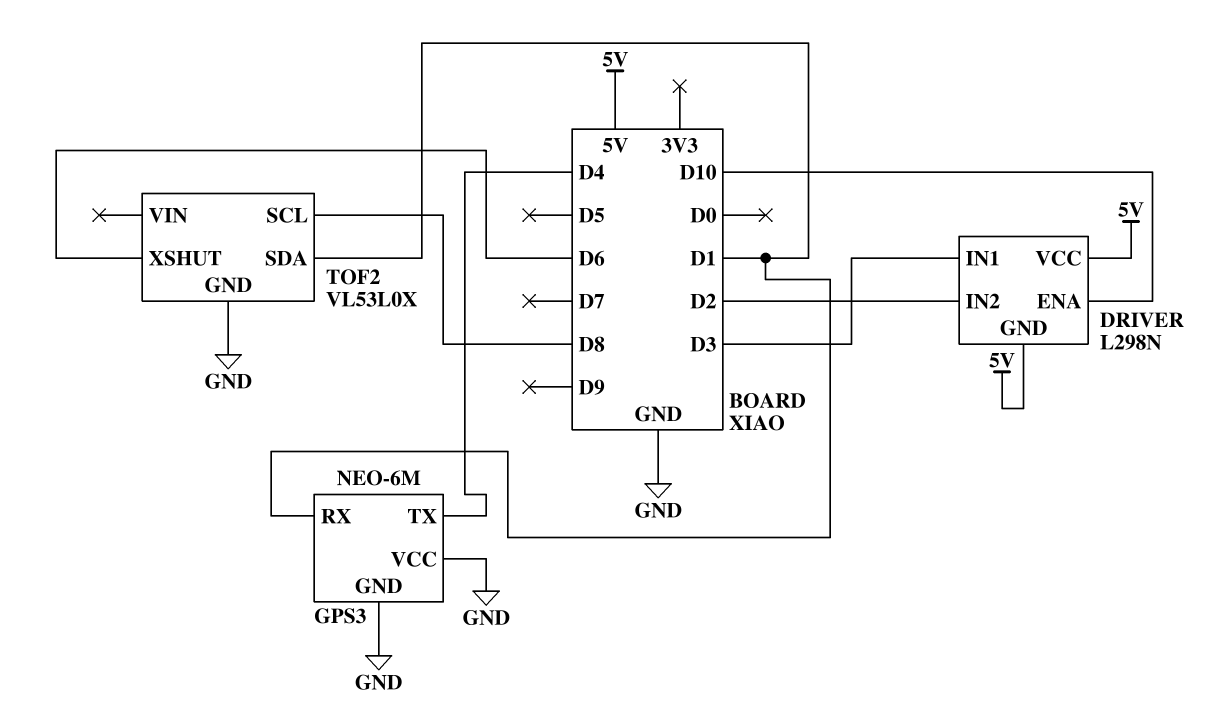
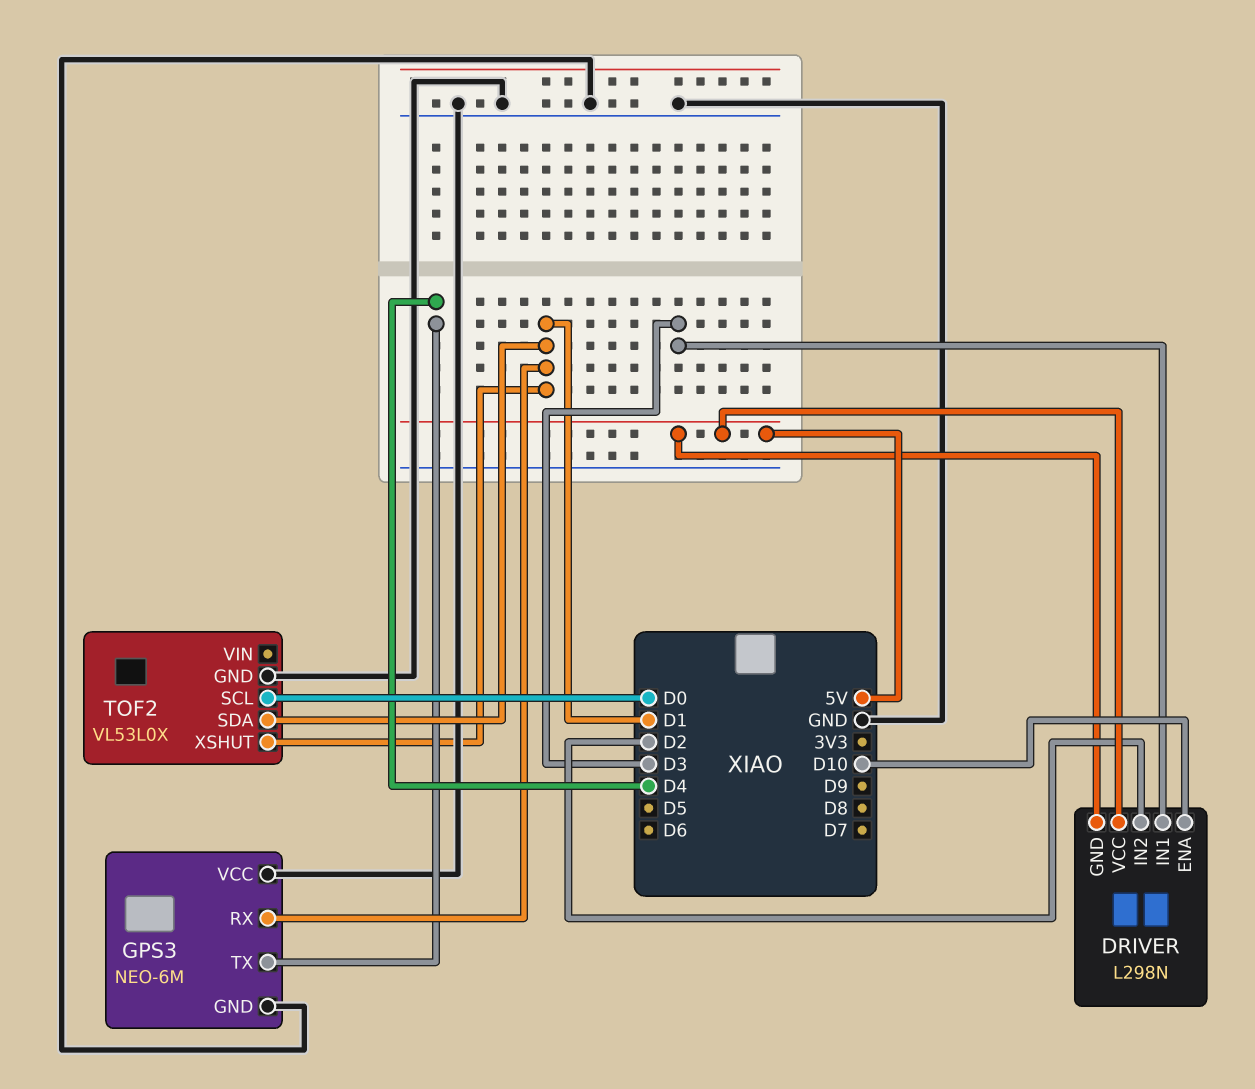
TOF2 pin SCL: D8 -> D0
TOF2 pin XSHUT: D6 -> D1

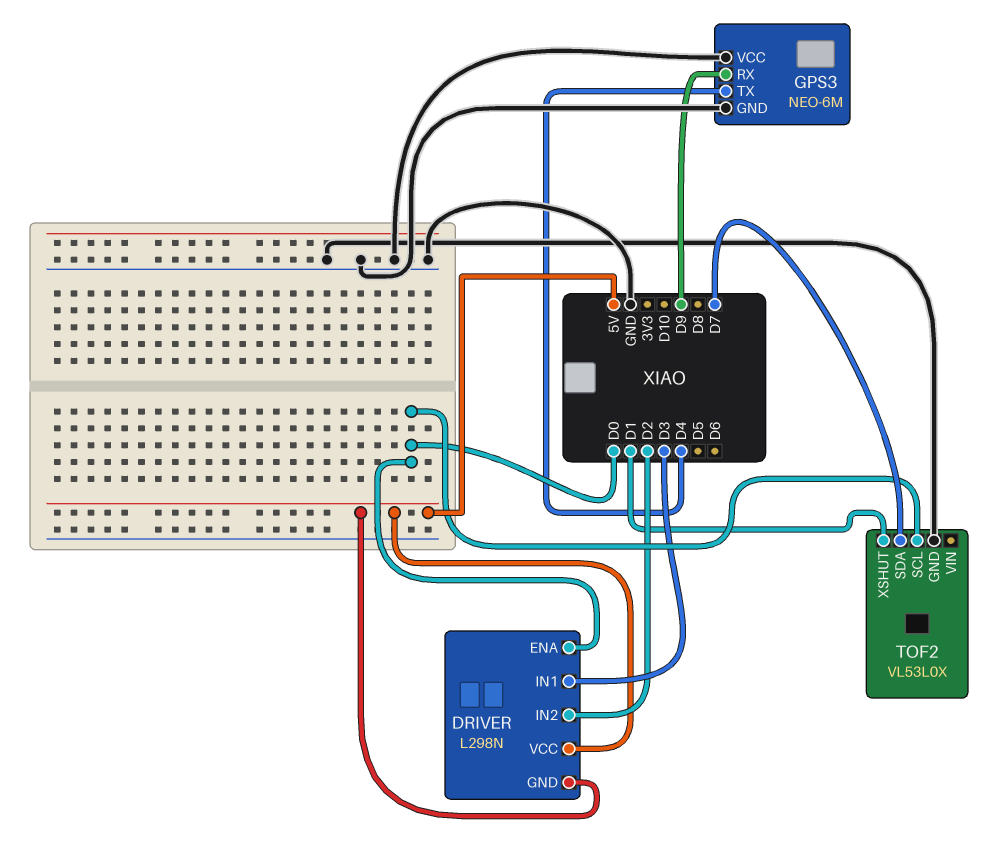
DRIVER pin ENA: D10 -> D0
GPS3 pin RX: D1 -> D9
TOF2 pin SDA: D1 -> D7

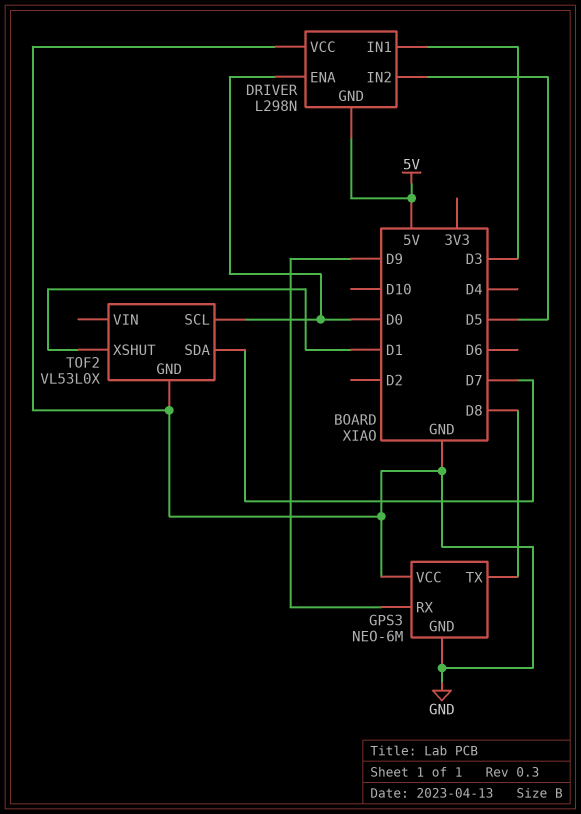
DRIVER pin IN2: D2 -> D5
DRIVER pin VCC: 5V -> GND
GPS3 pin TX: D4 -> D8

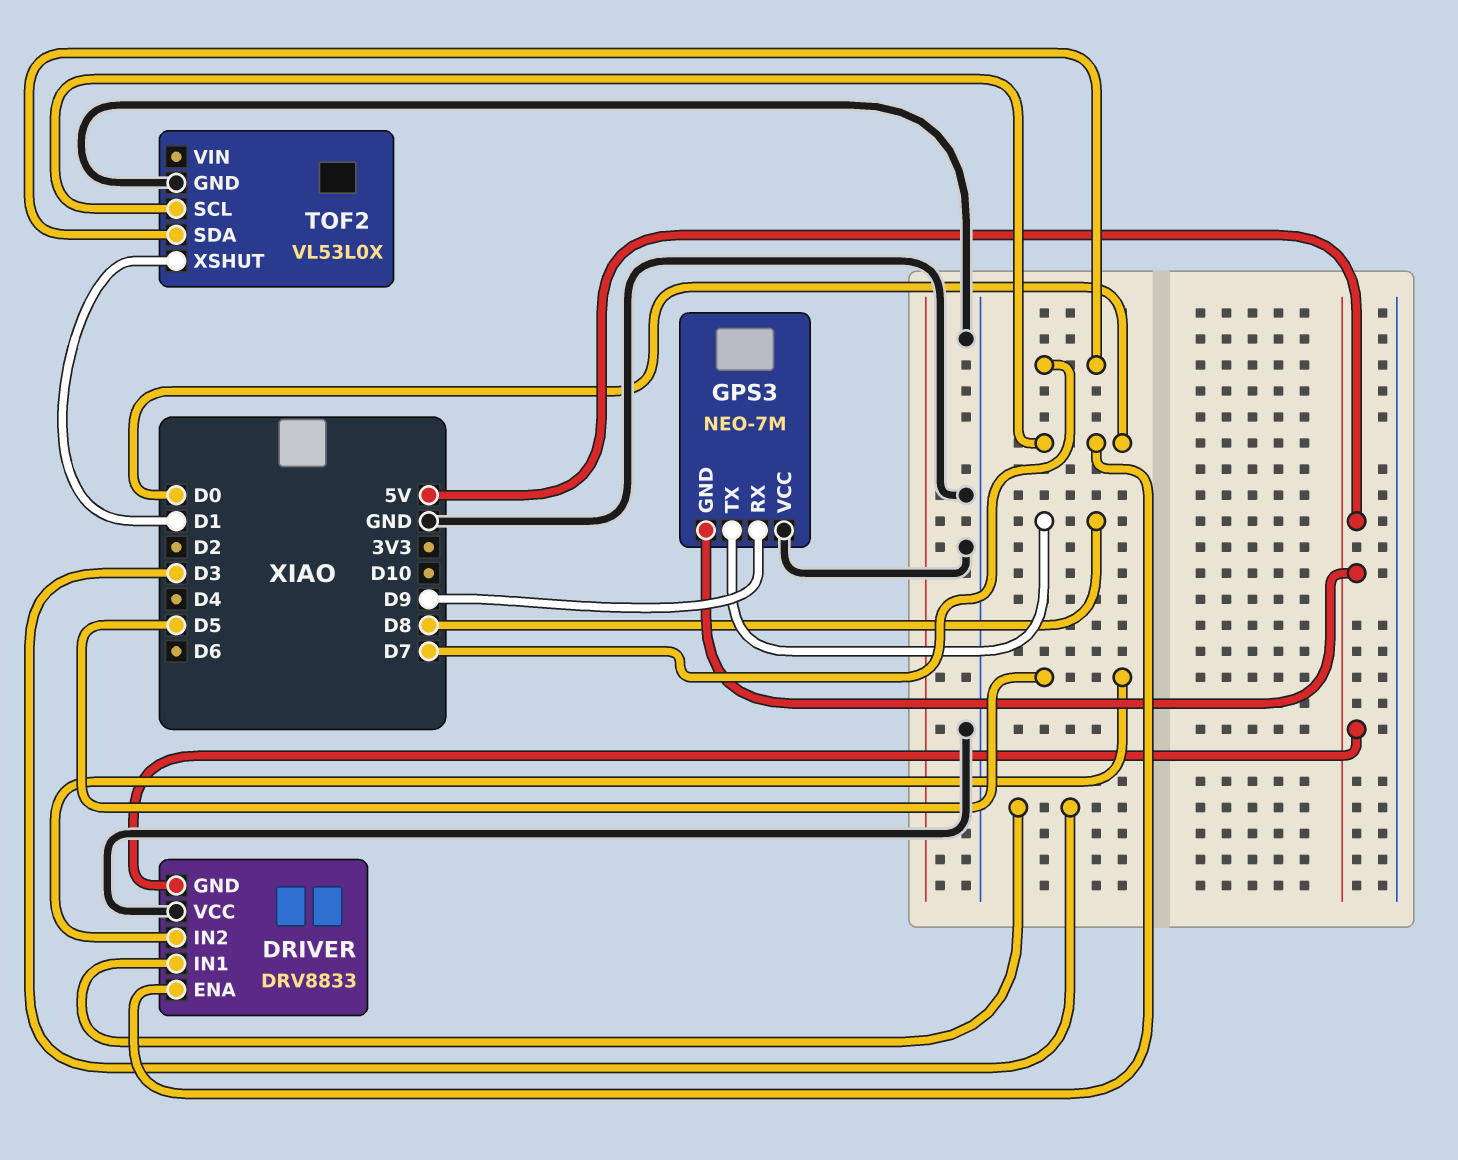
DRIVER: L298N -> DRV8833
GPS3: NEO-6M -> NEO-7M
GPS3 pin GND: GND -> 5V

